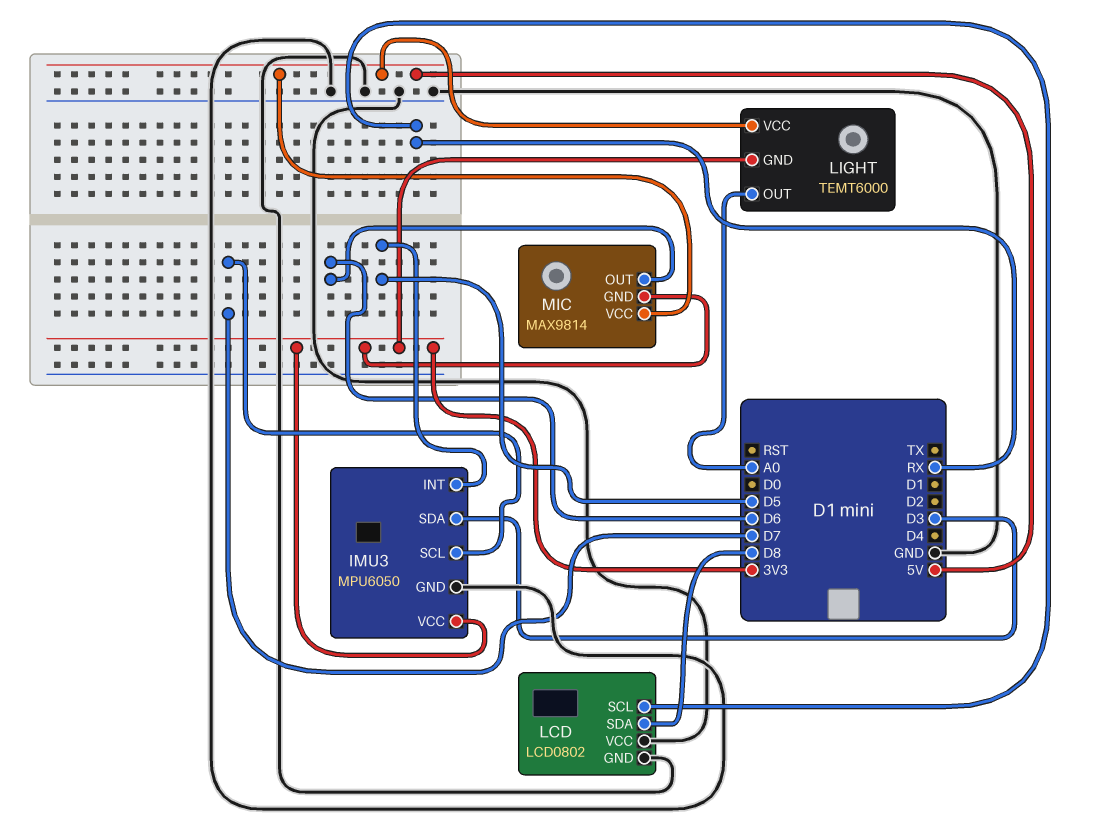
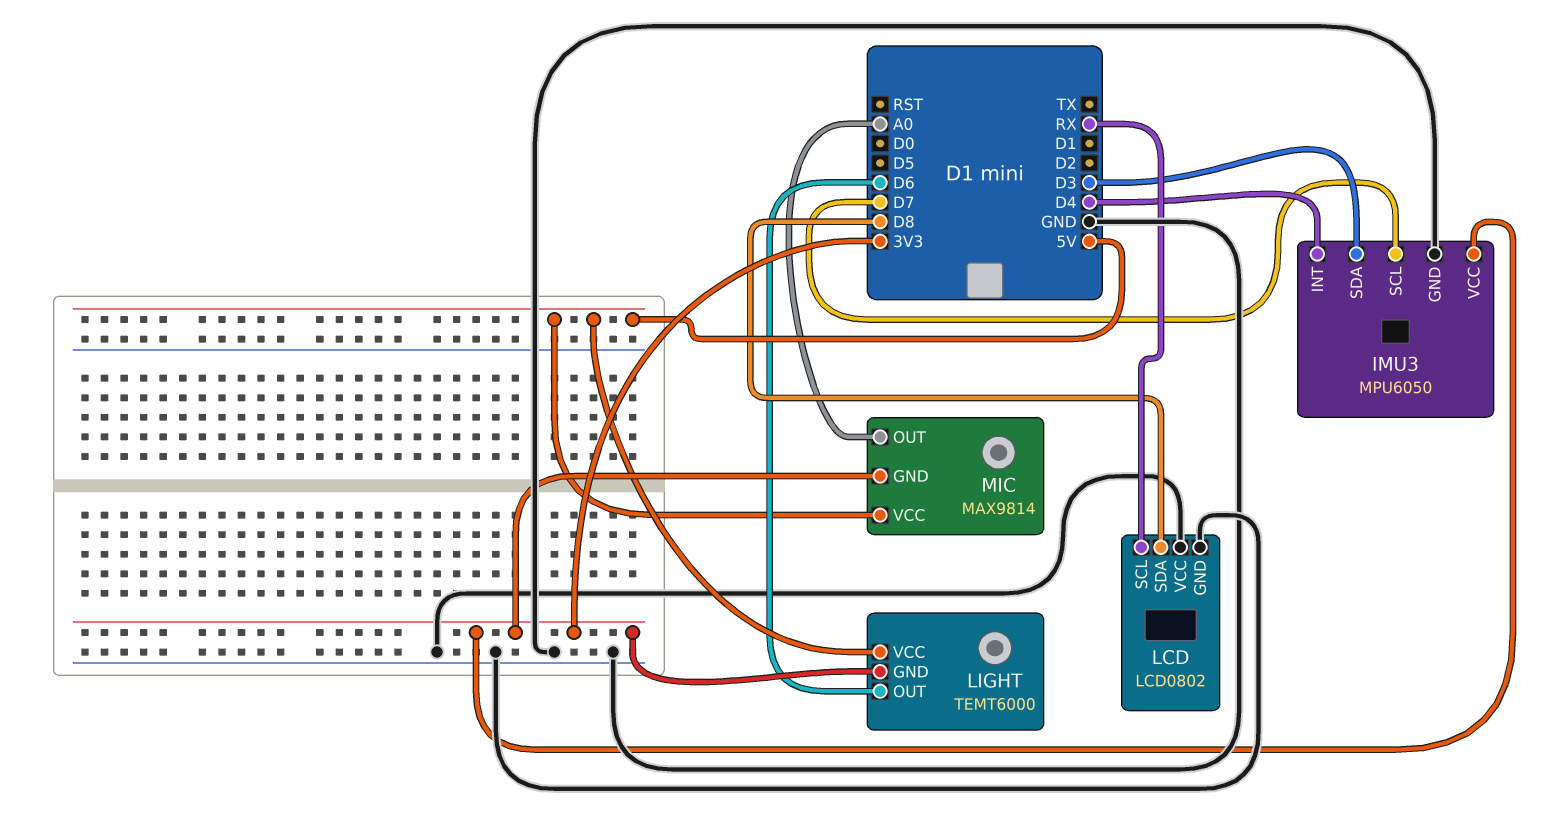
IMU3 pin INT: D5 -> D4
LIGHT pin OUT: A0 -> D6
MIC pin OUT: D6 -> A0

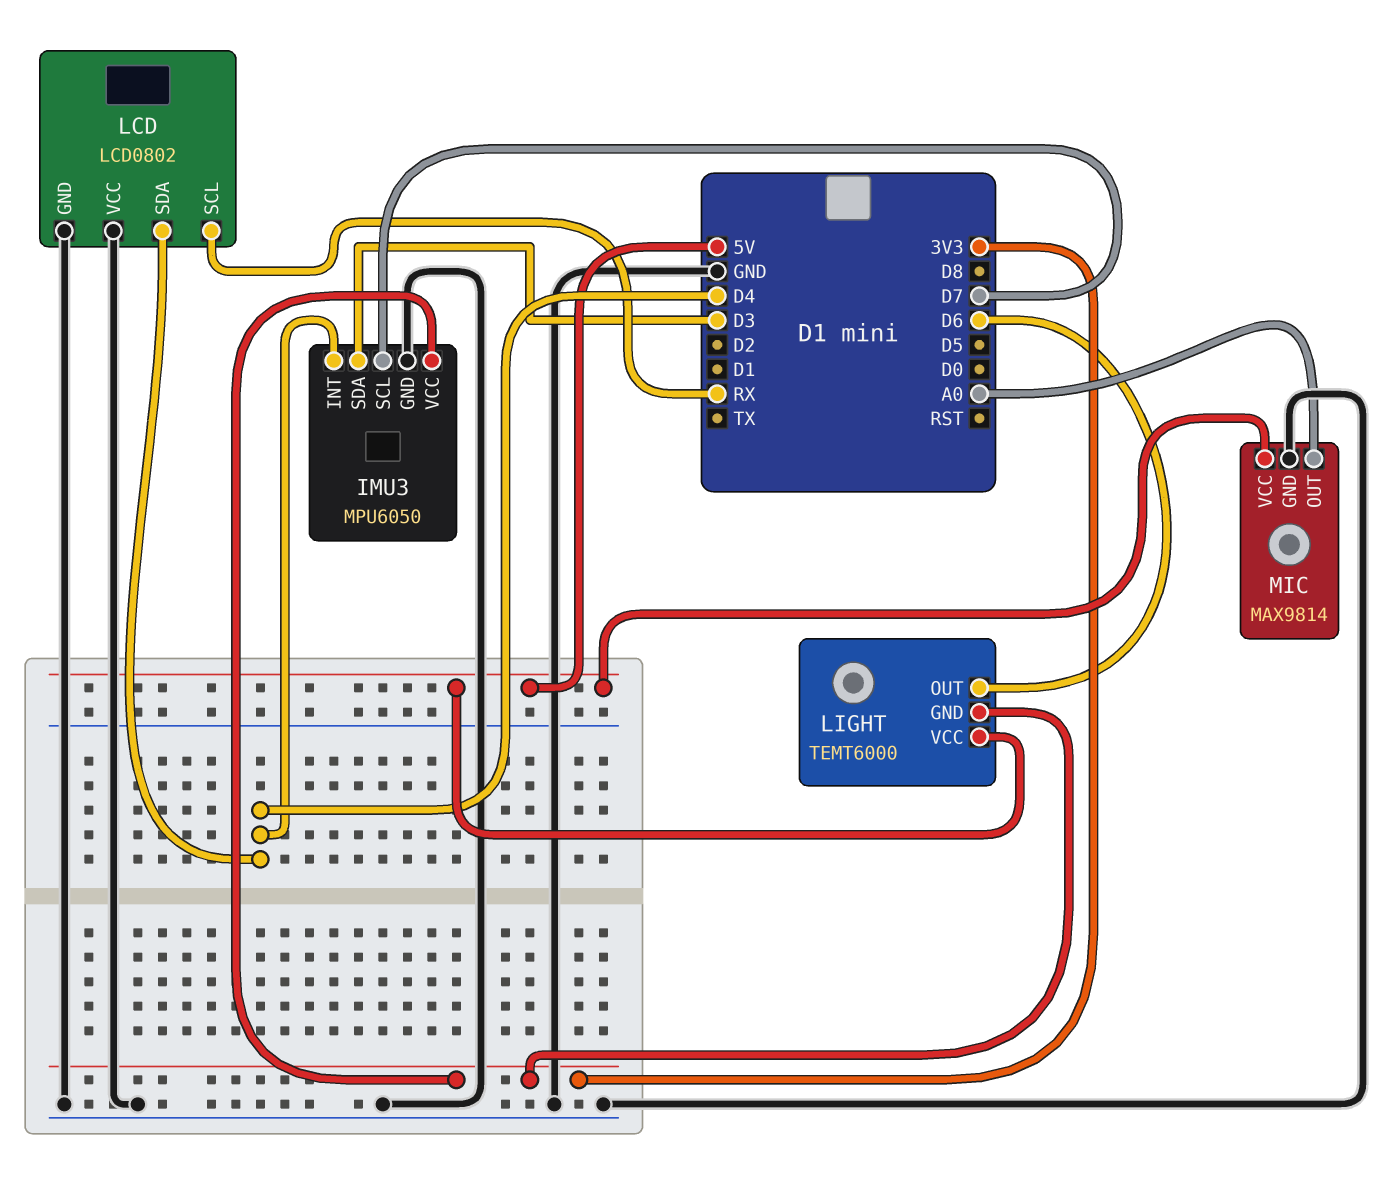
LCD pin SDA: D8 -> D4
MIC pin GND: 3V3 -> GND

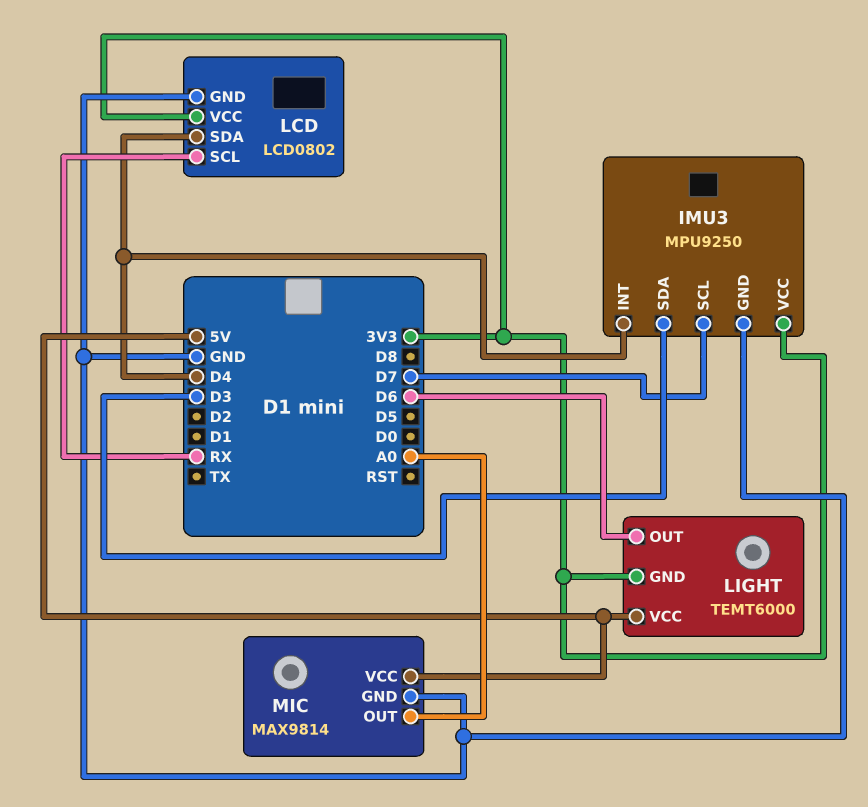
IMU3: MPU6050 -> MPU9250
LCD pin VCC: GND -> 3V3

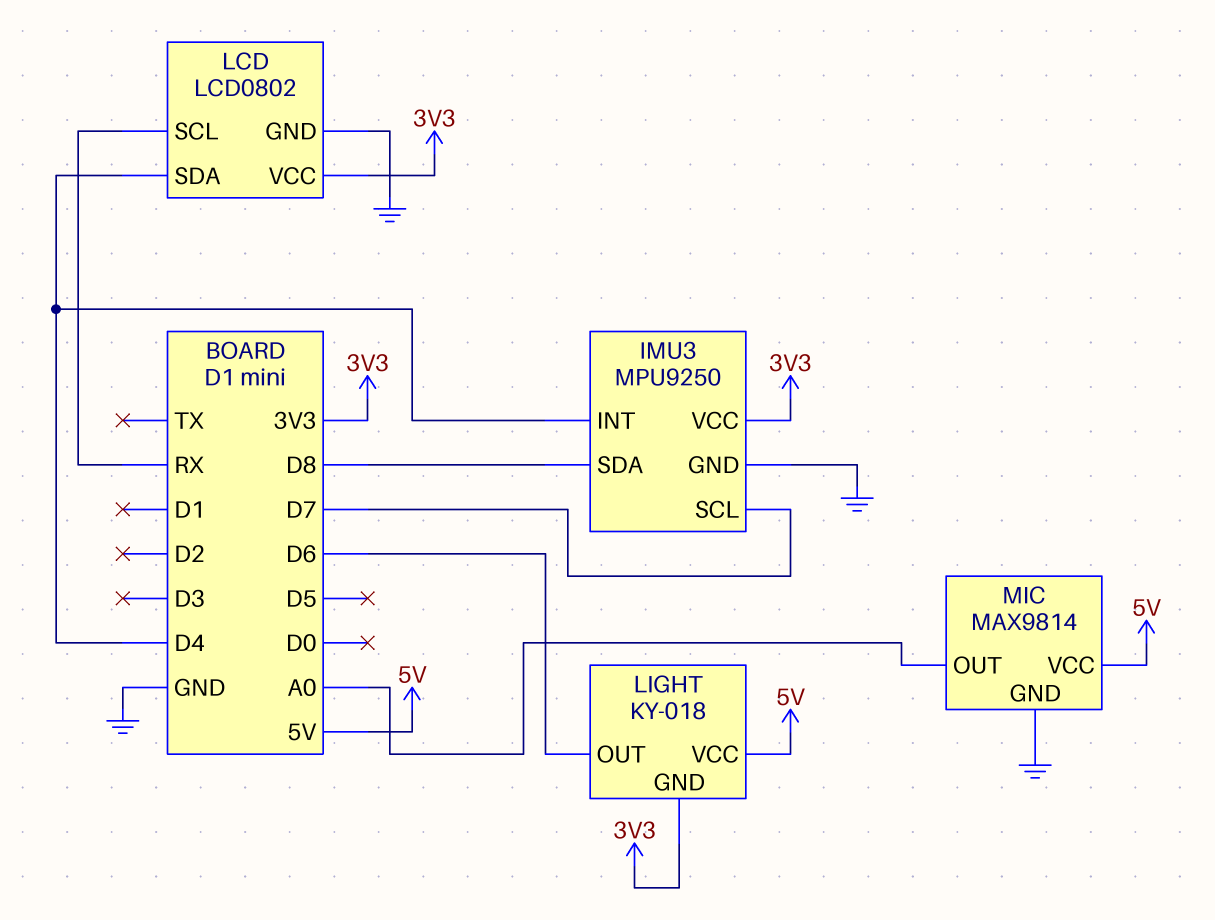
IMU3 pin SDA: D3 -> D8
LIGHT: TEMT6000 -> KY-018

